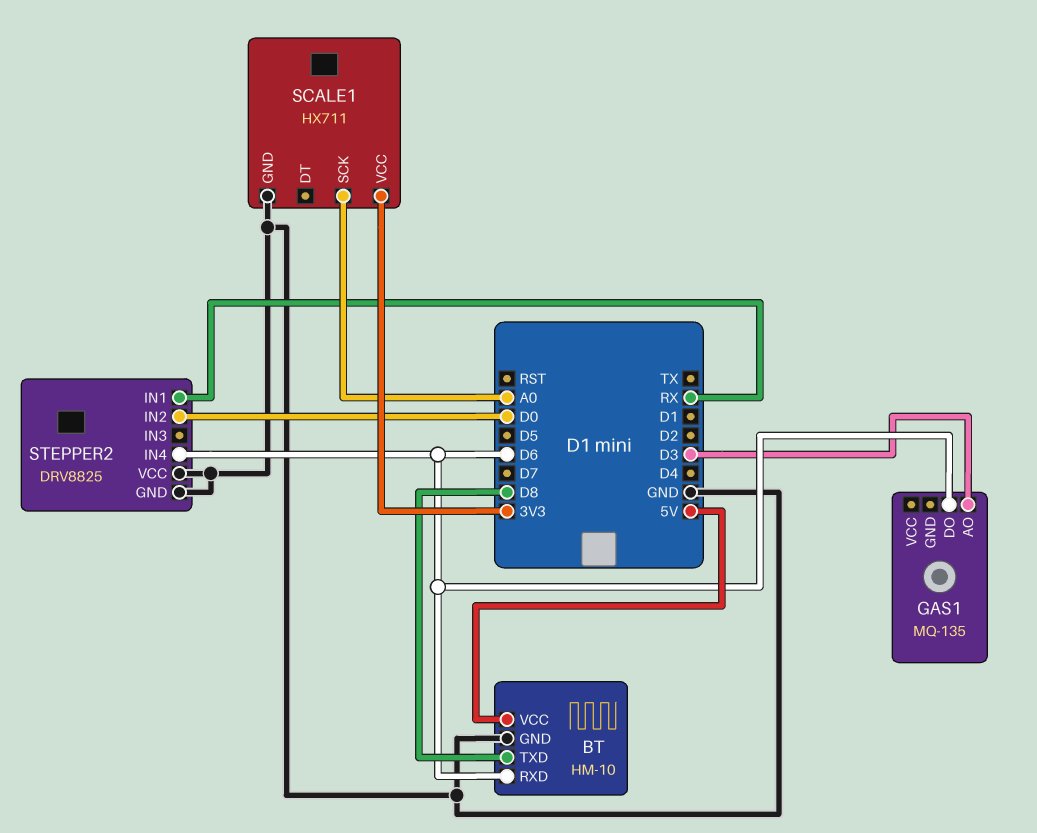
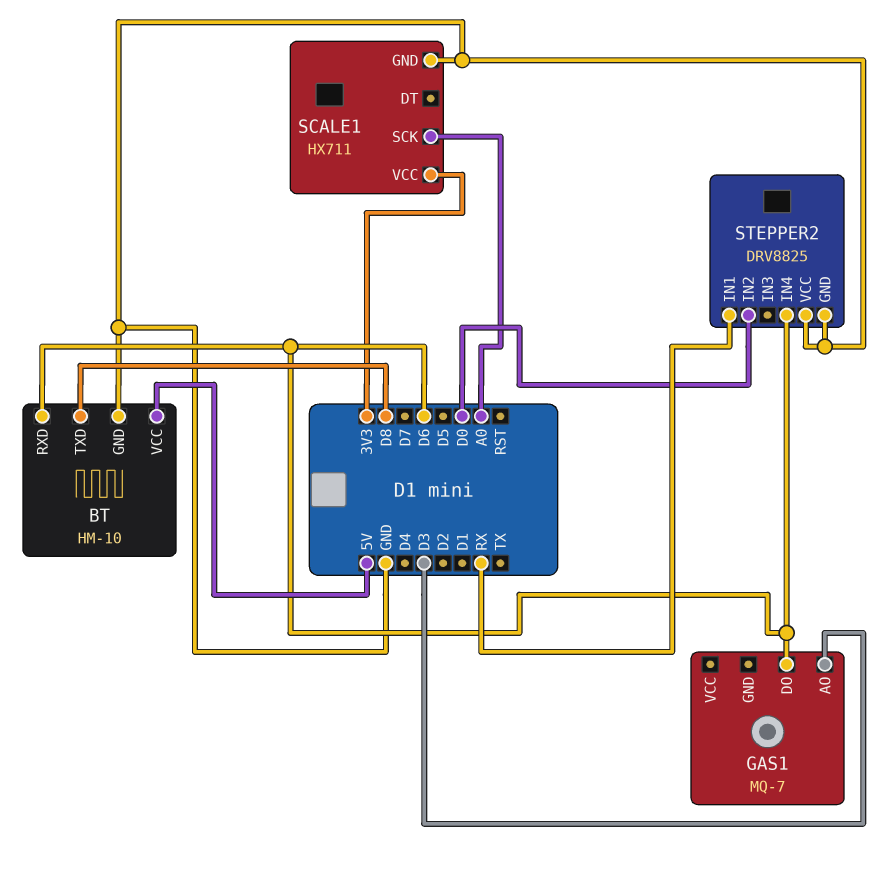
GAS1: MQ-135 -> MQ-7

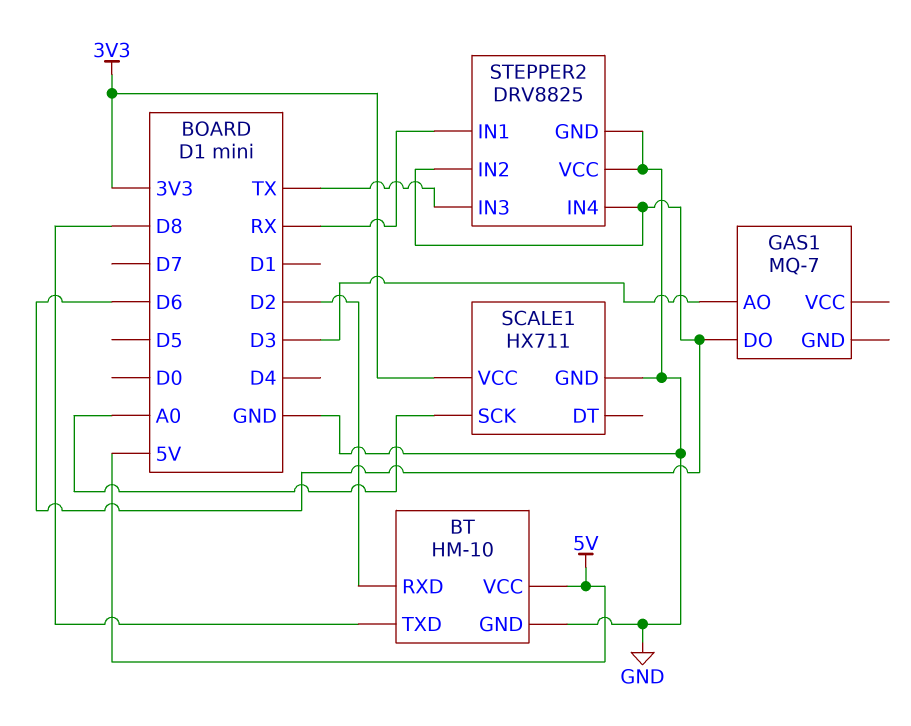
BT pin RXD: D6 -> D2
STEPPER2 pin IN2: D0 -> D6
STEPPER2 pin IN3: none -> TX

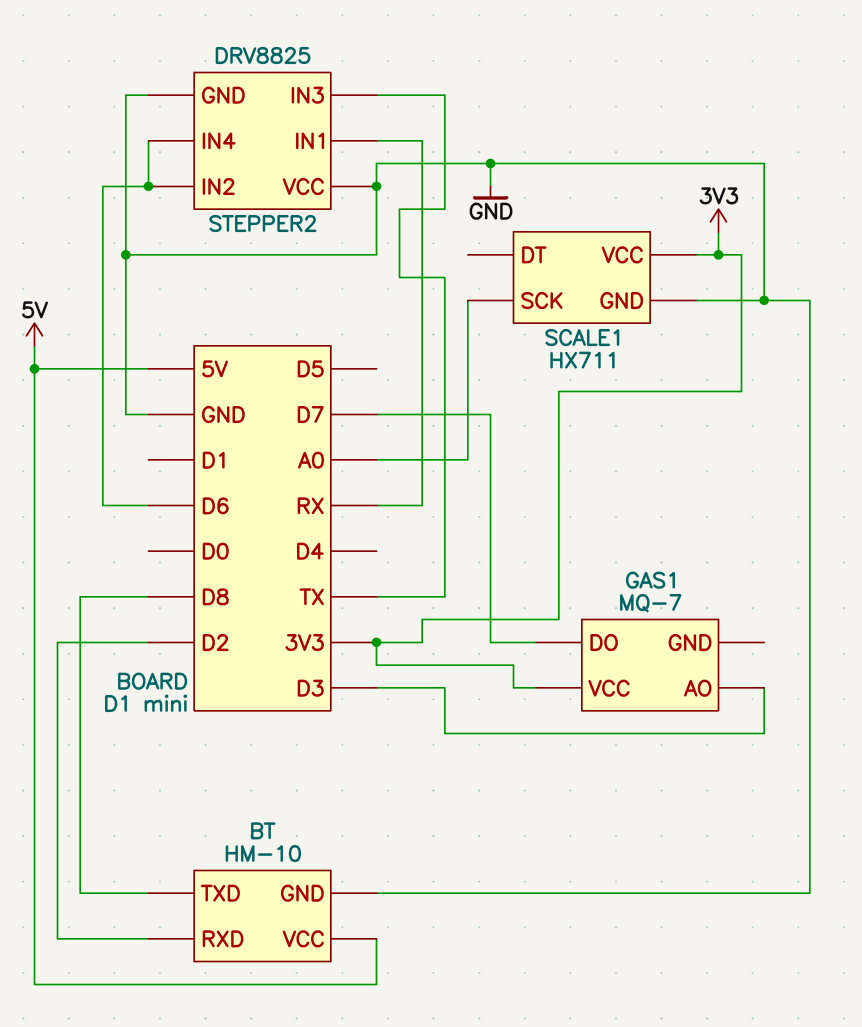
GAS1 pin DO: D6 -> D7
GAS1 pin VCC: none -> 3V3

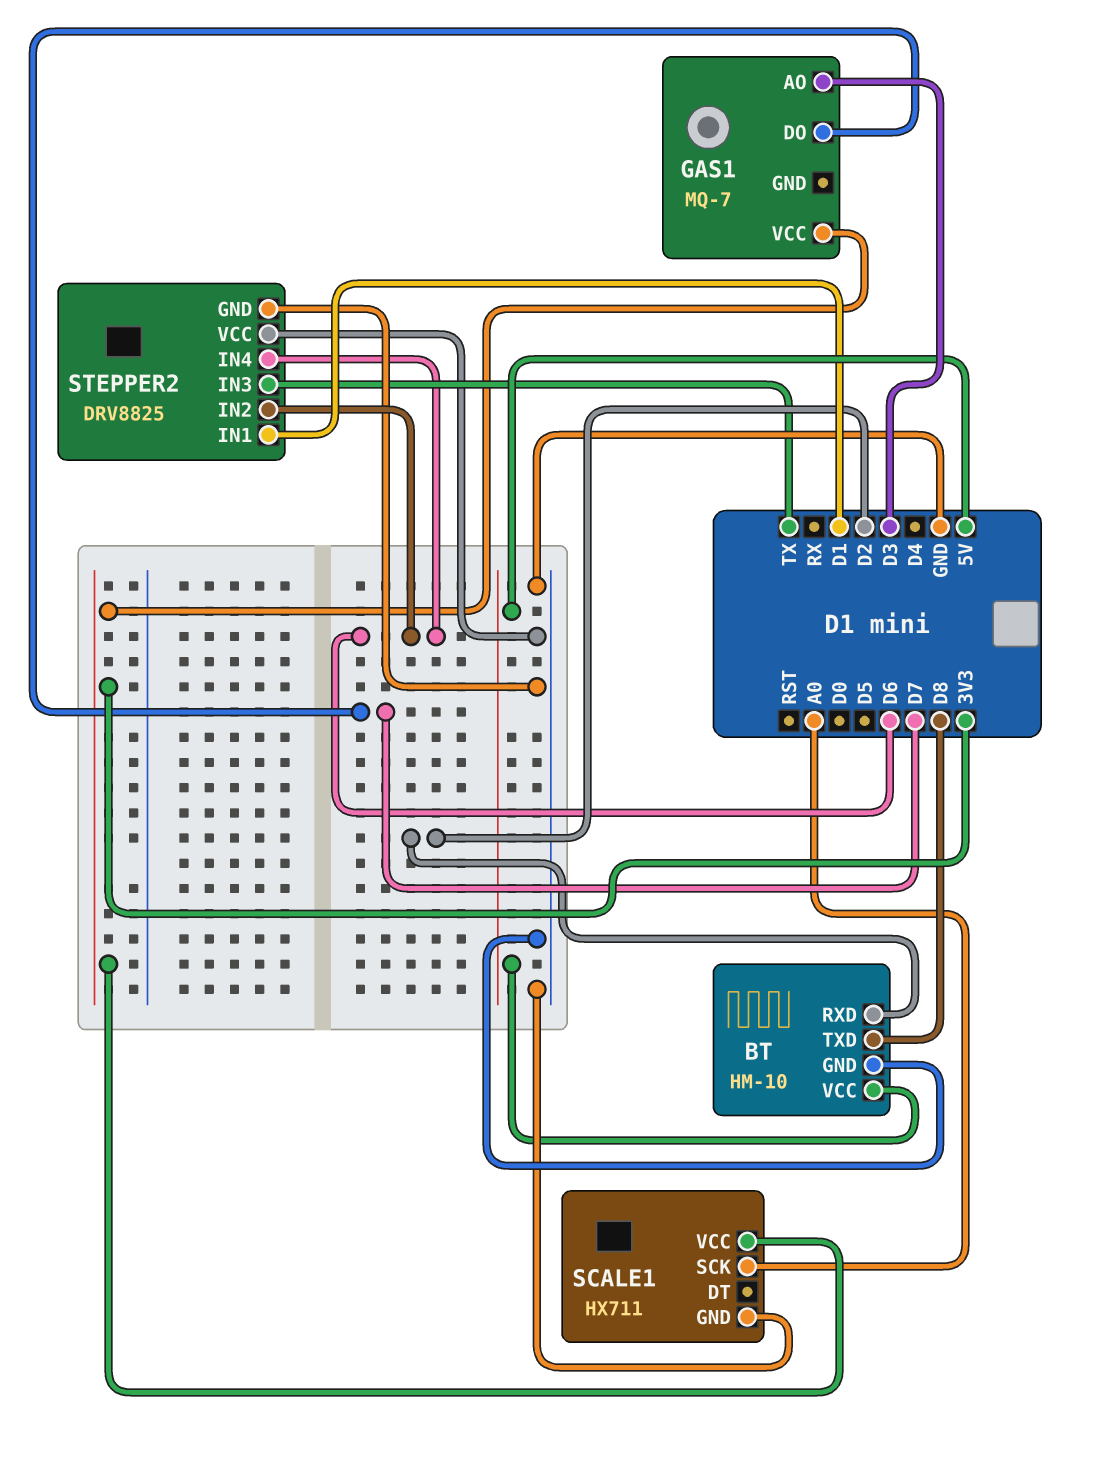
STEPPER2 pin IN1: RX -> D1

